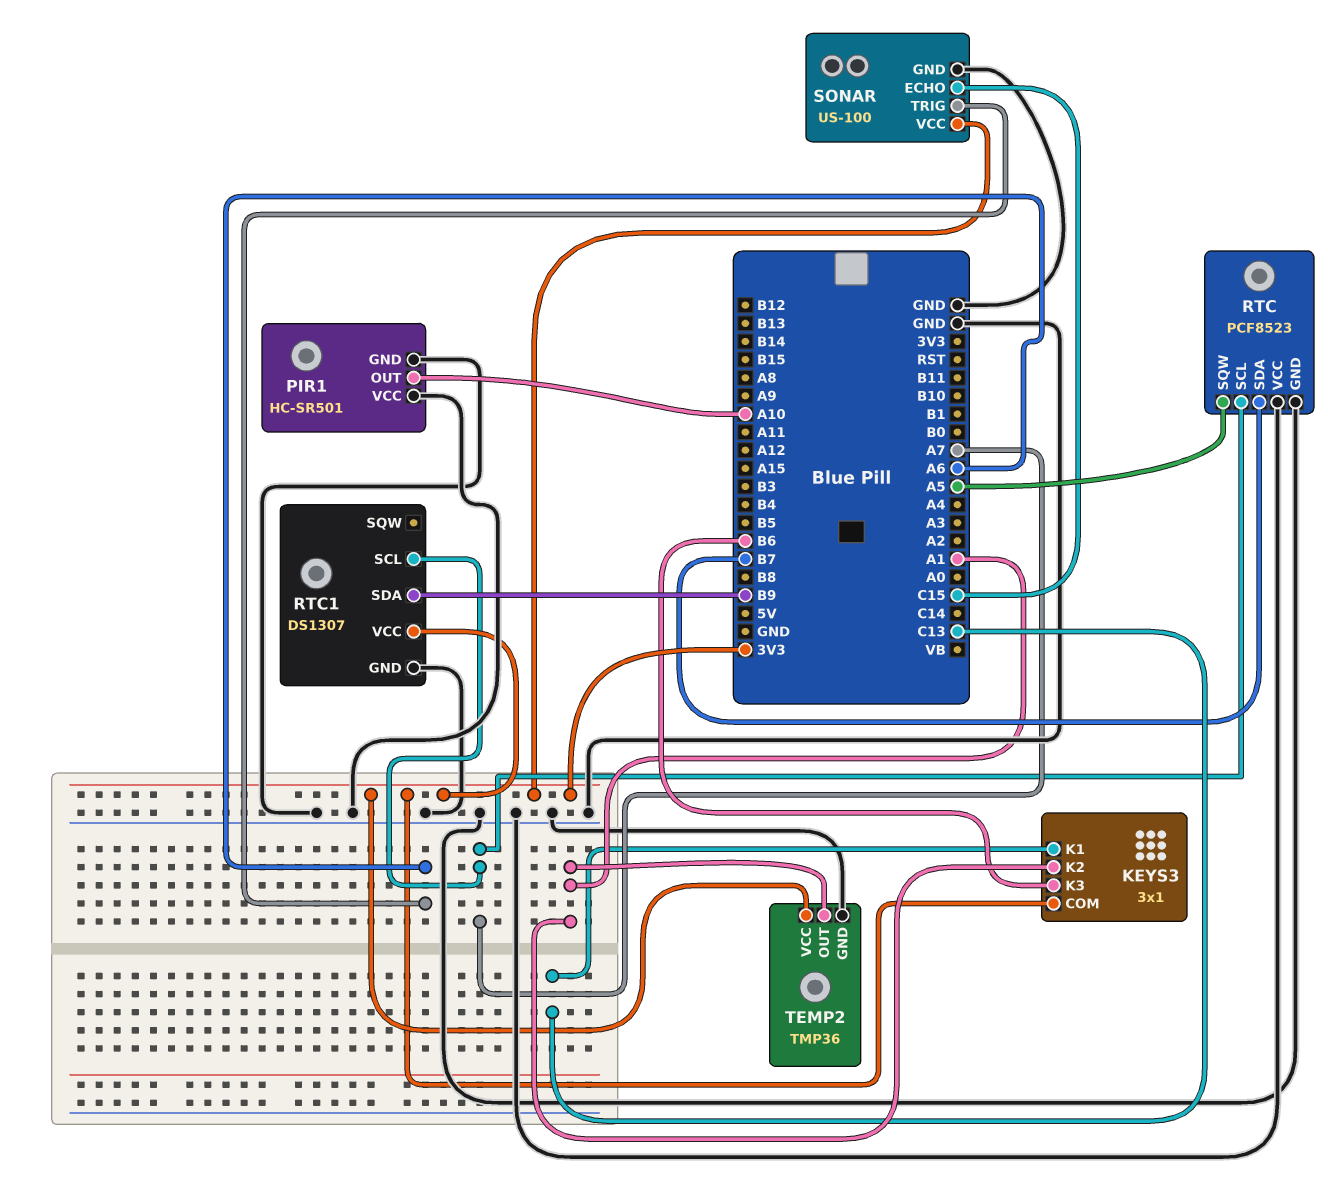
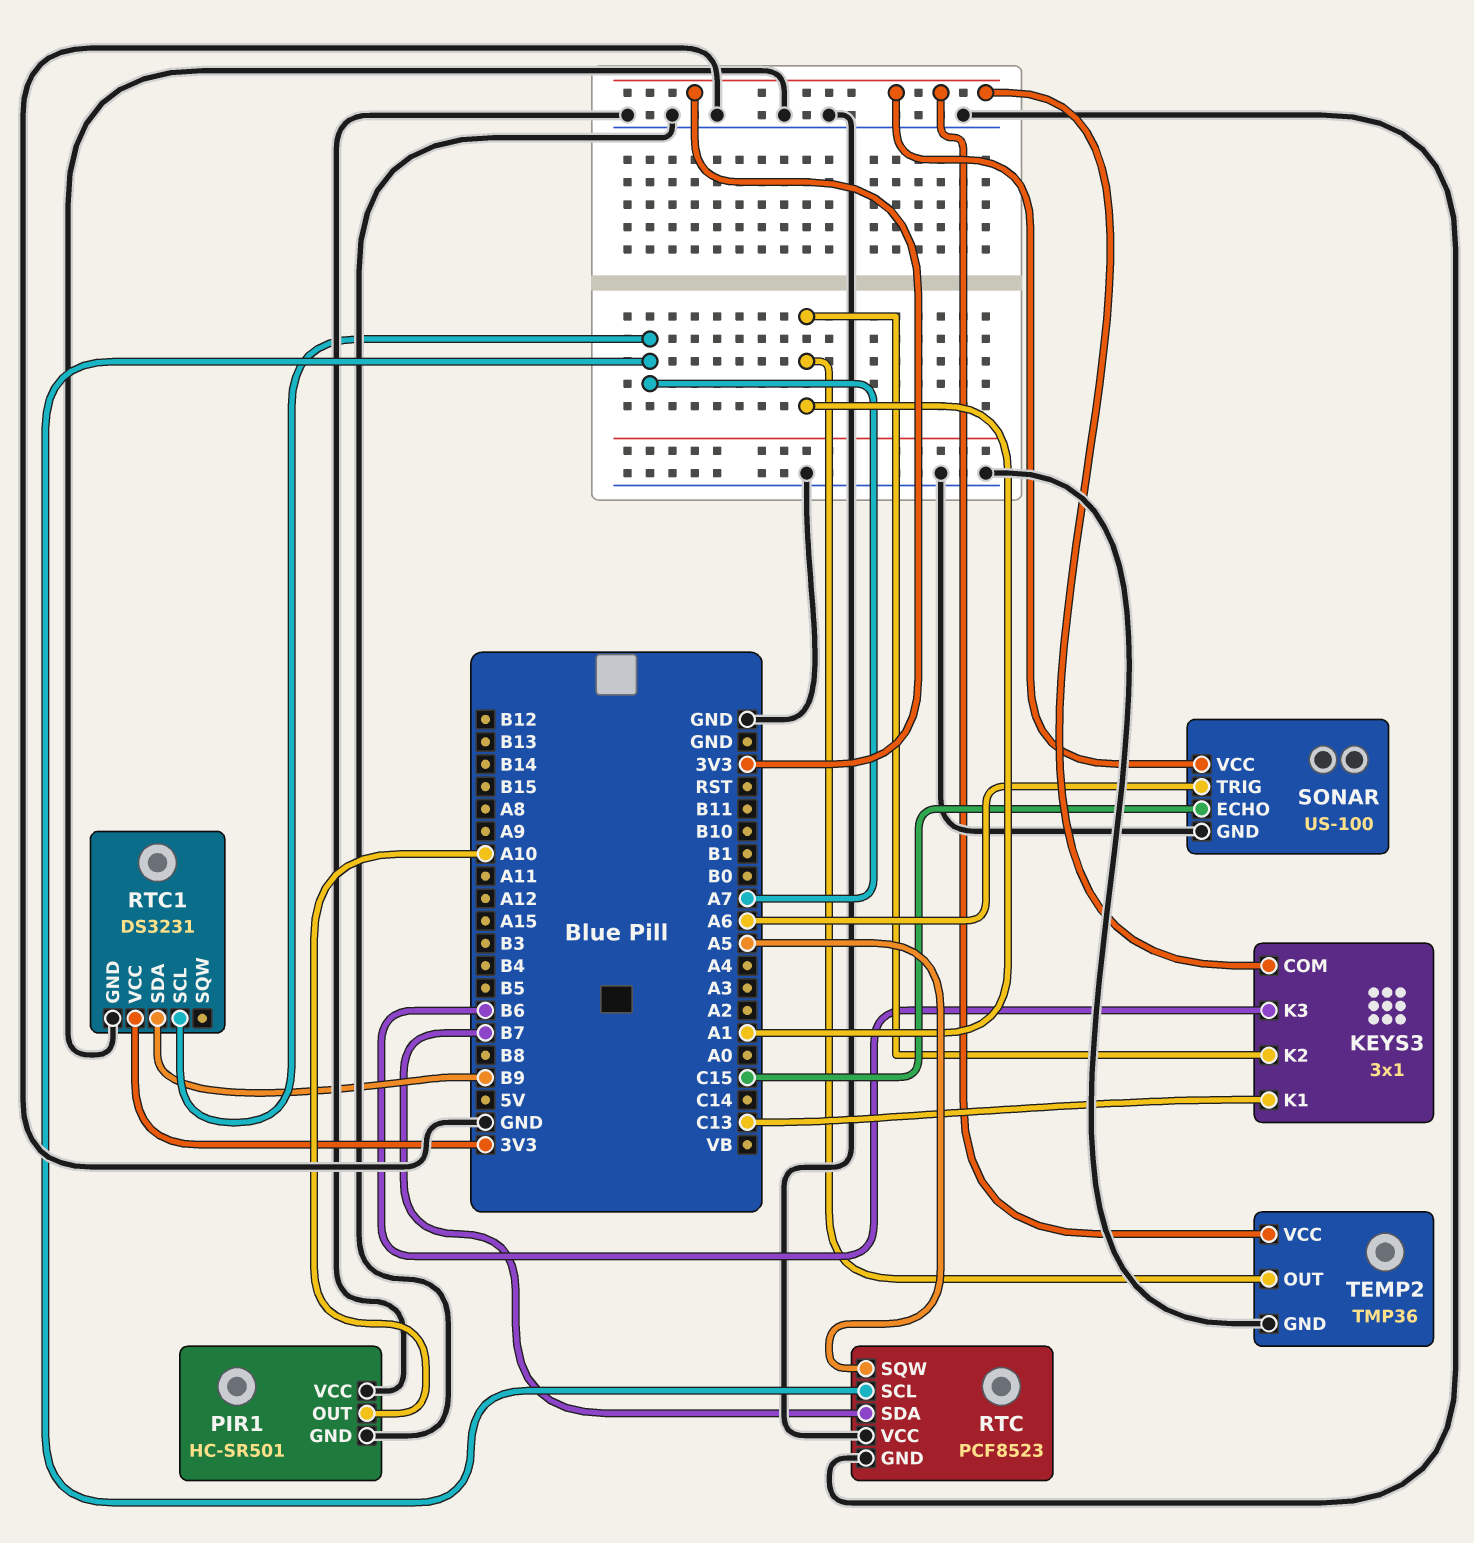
RTC1: DS1307 -> DS3231

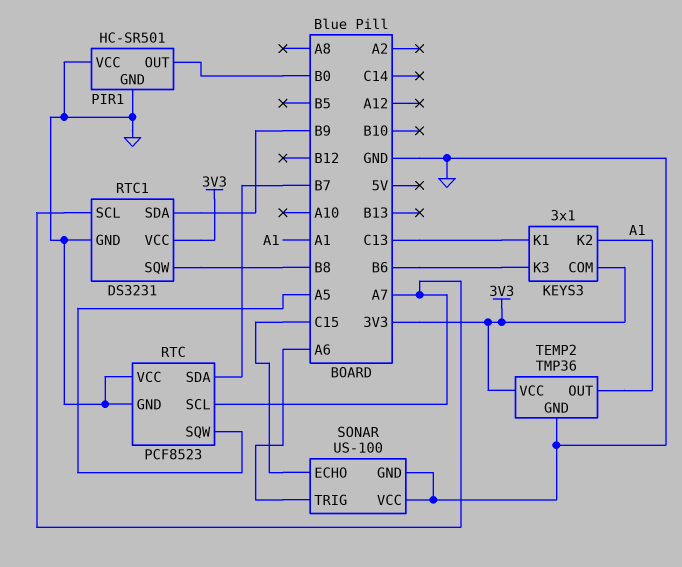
PIR1 pin OUT: A10 -> B0
RTC1 pin SQW: none -> B8
SONAR pin VCC: 3V3 -> GND

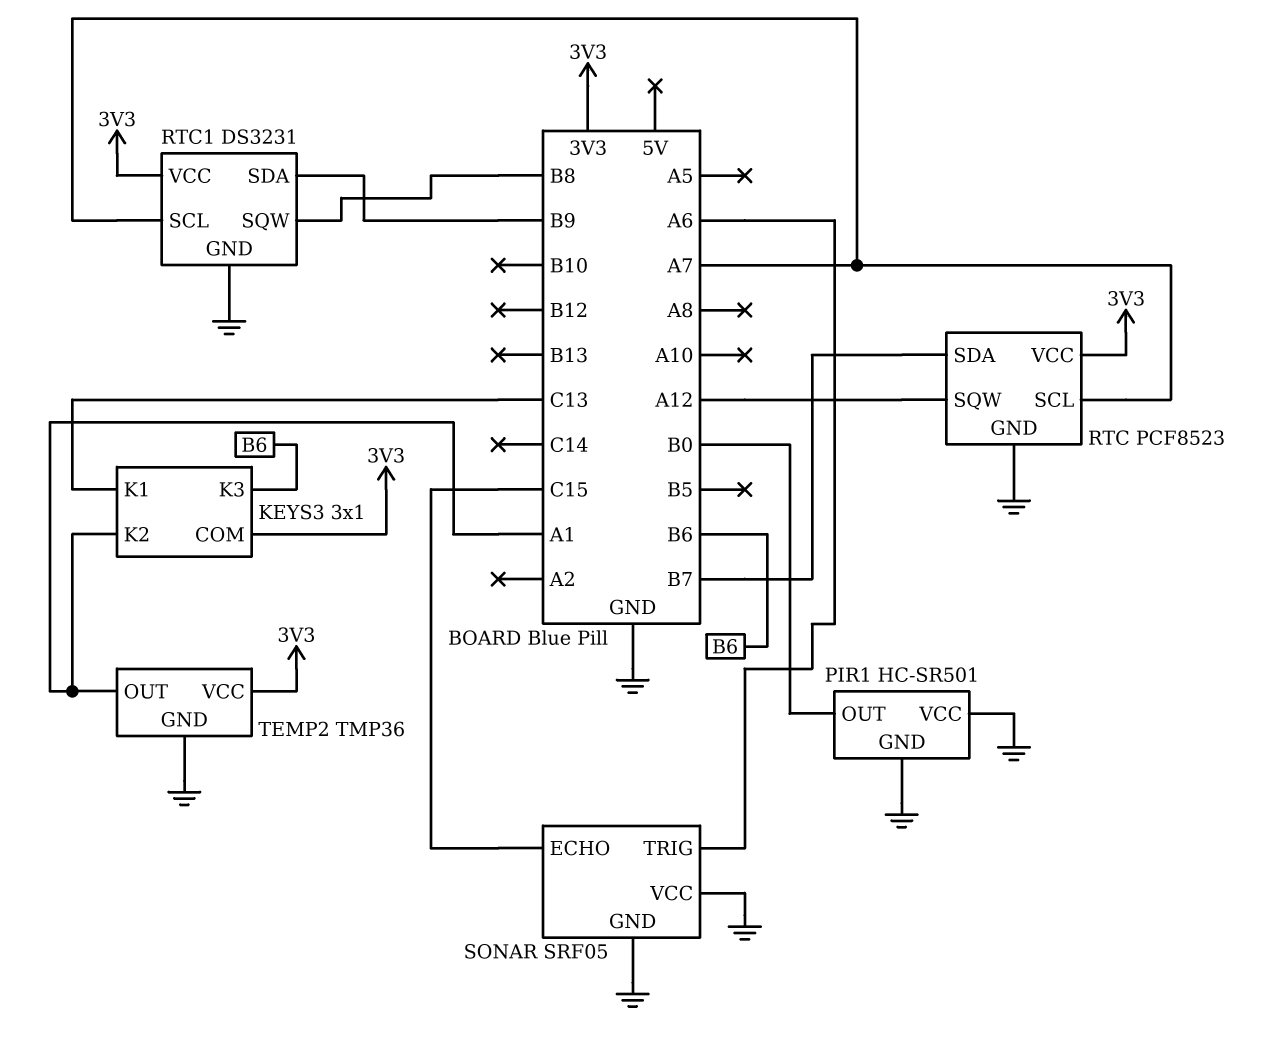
RTC pin SQW: A5 -> A12
RTC pin VCC: GND -> 3V3
SONAR: US-100 -> SRF05

